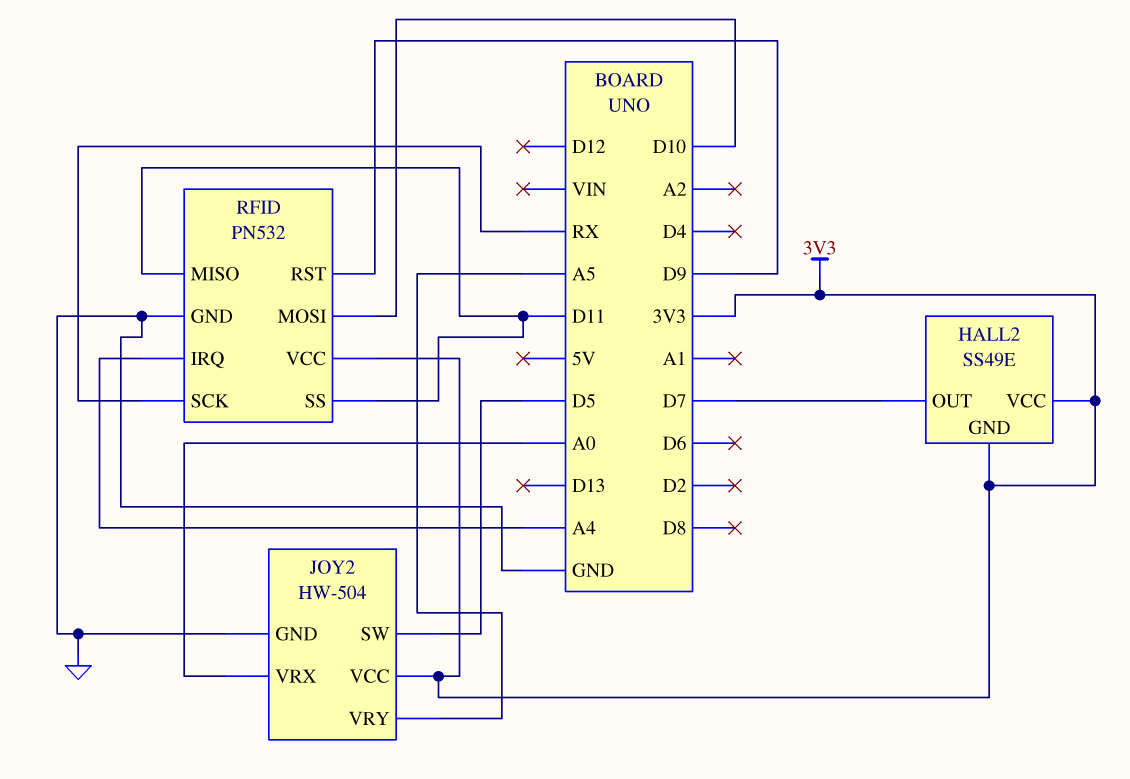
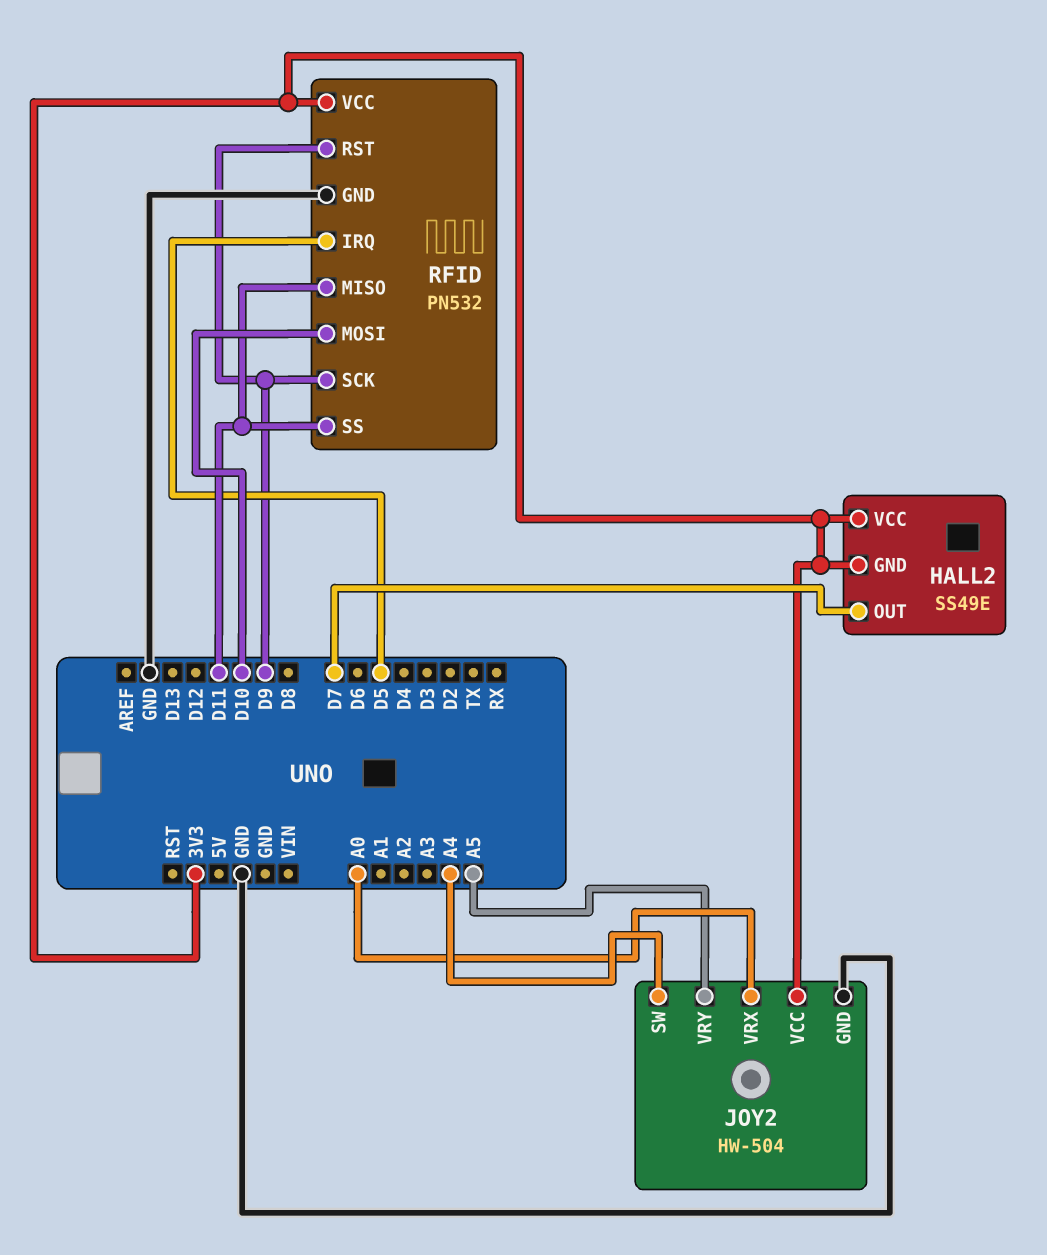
JOY2 pin SW: D5 -> A4
RFID pin IRQ: A4 -> D5
RFID pin SCK: RX -> D9

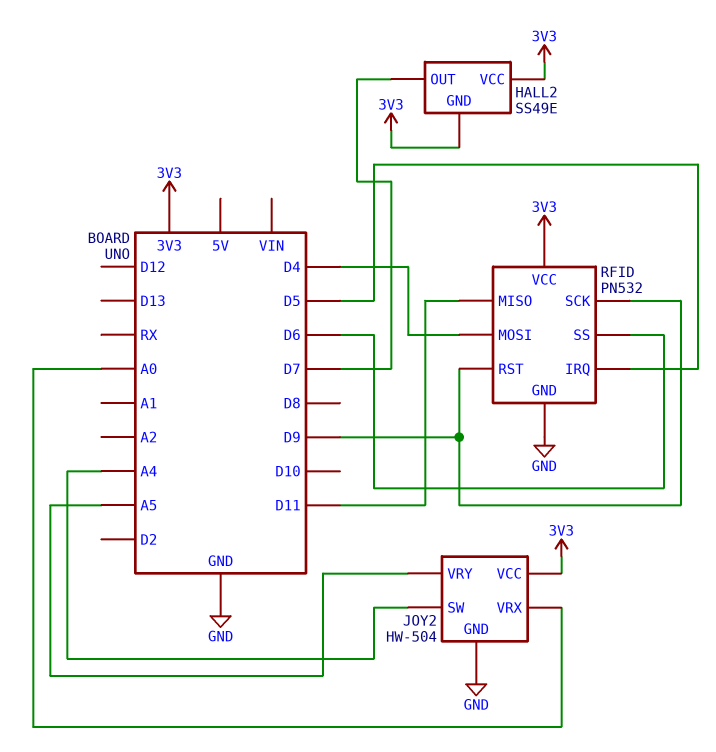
RFID pin MOSI: D10 -> D4
RFID pin SS: D11 -> D6

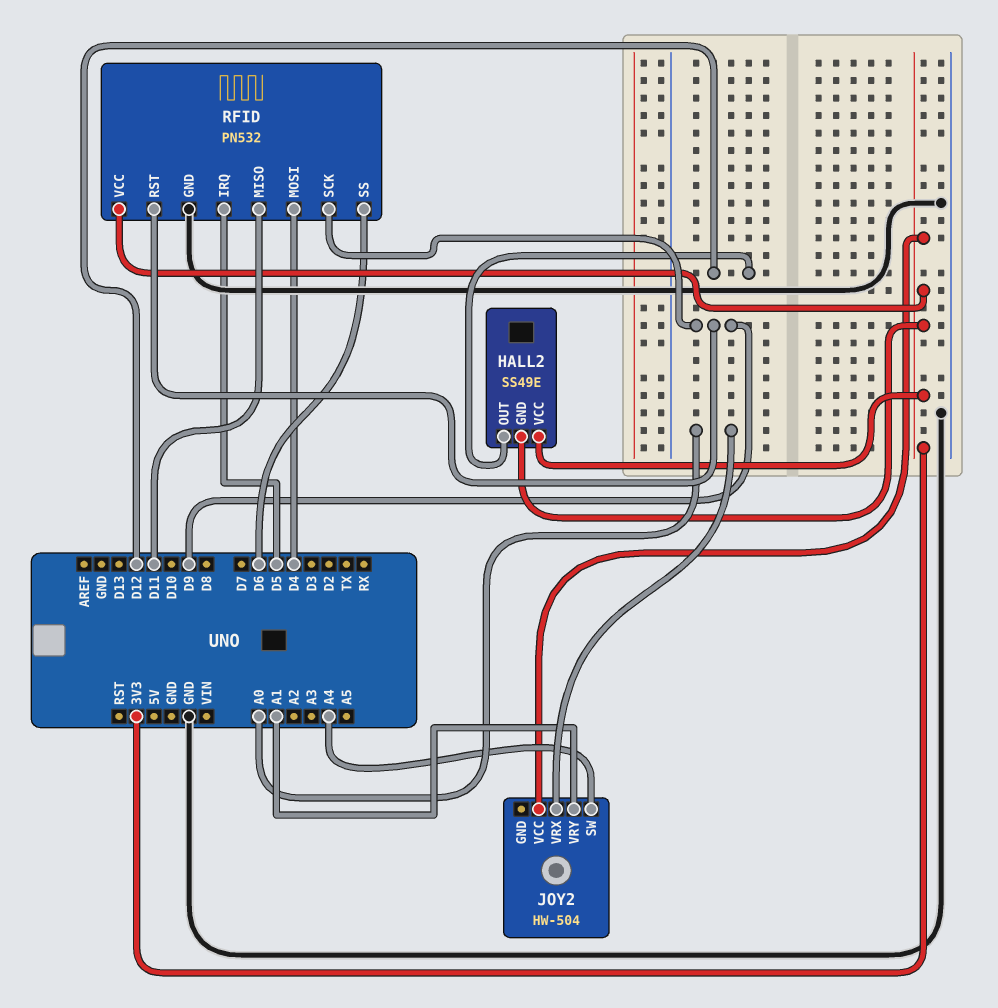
HALL2 pin OUT: D7 -> D12
JOY2 pin GND: GND -> none
JOY2 pin VRY: A5 -> A1

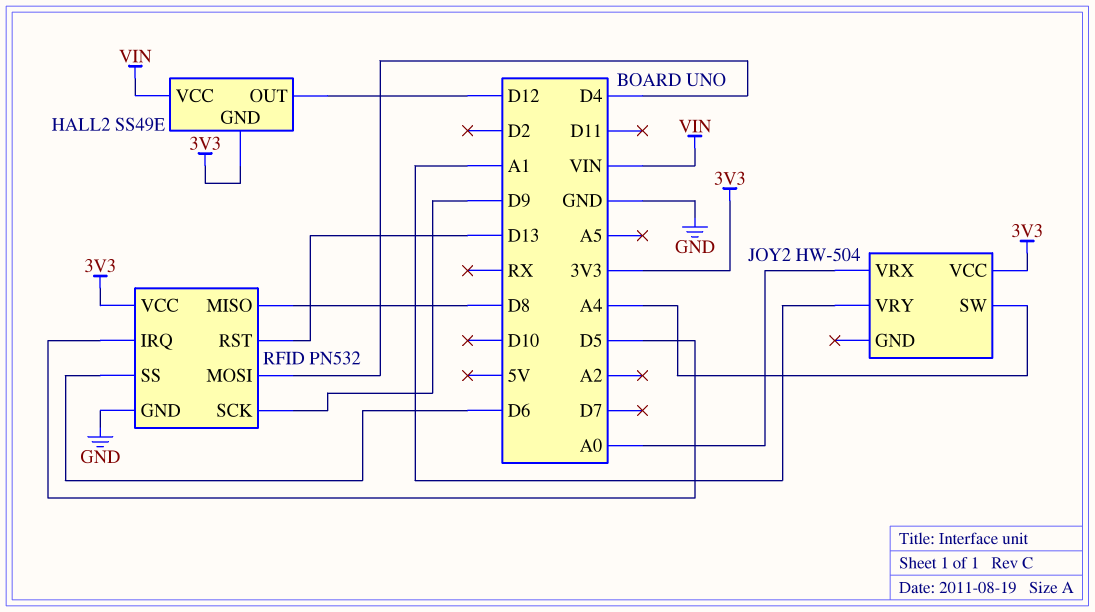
HALL2 pin VCC: 3V3 -> VIN
RFID pin MISO: D11 -> D8
RFID pin RST: D9 -> D13

